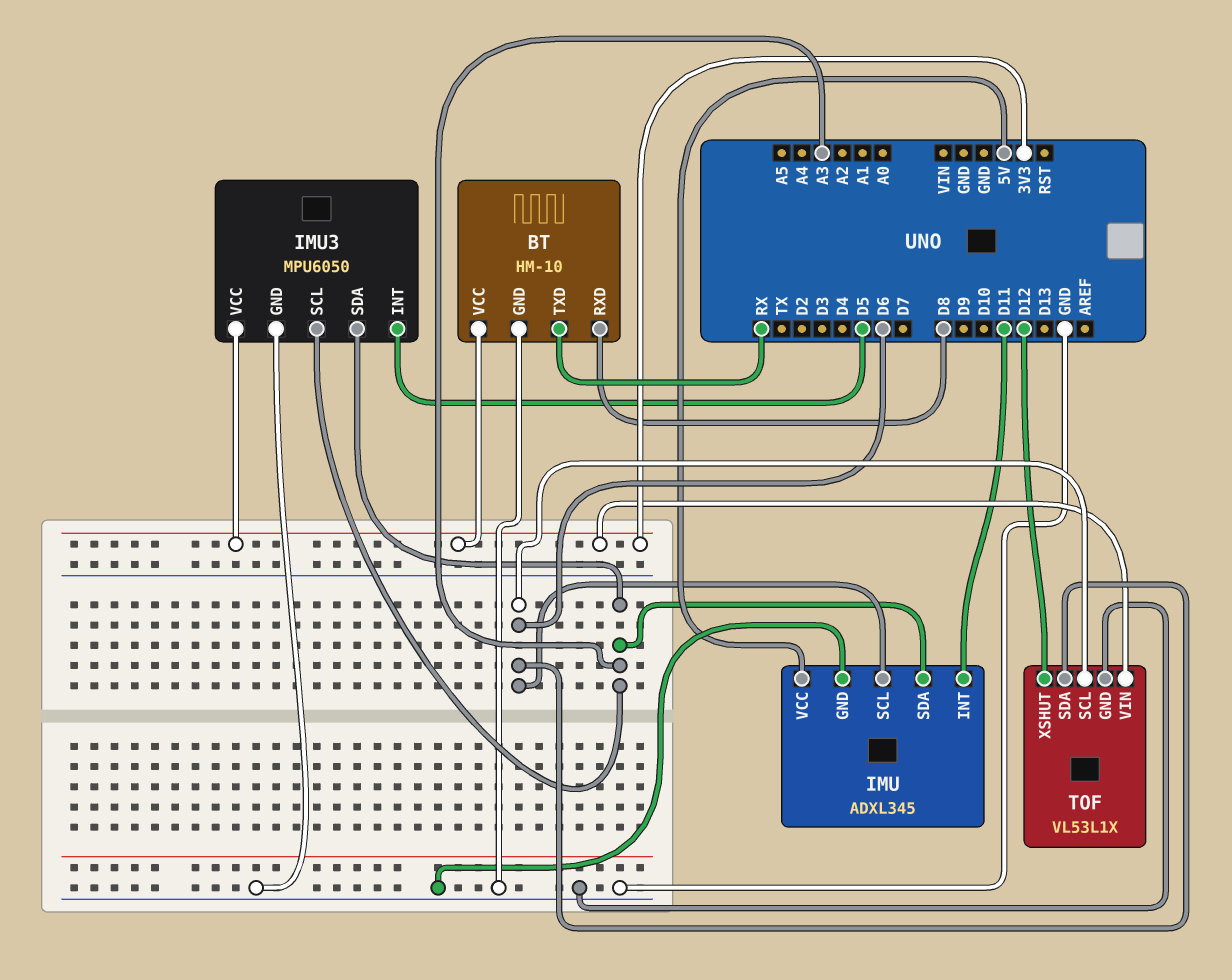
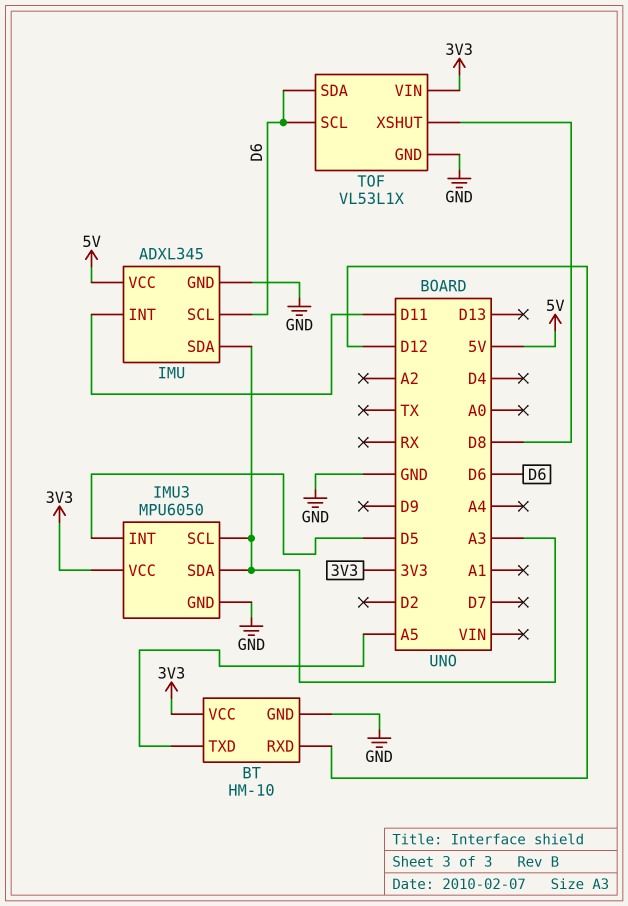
BT pin RXD: D8 -> D12
BT pin TXD: RX -> A5
TOF pin XSHUT: D12 -> D8

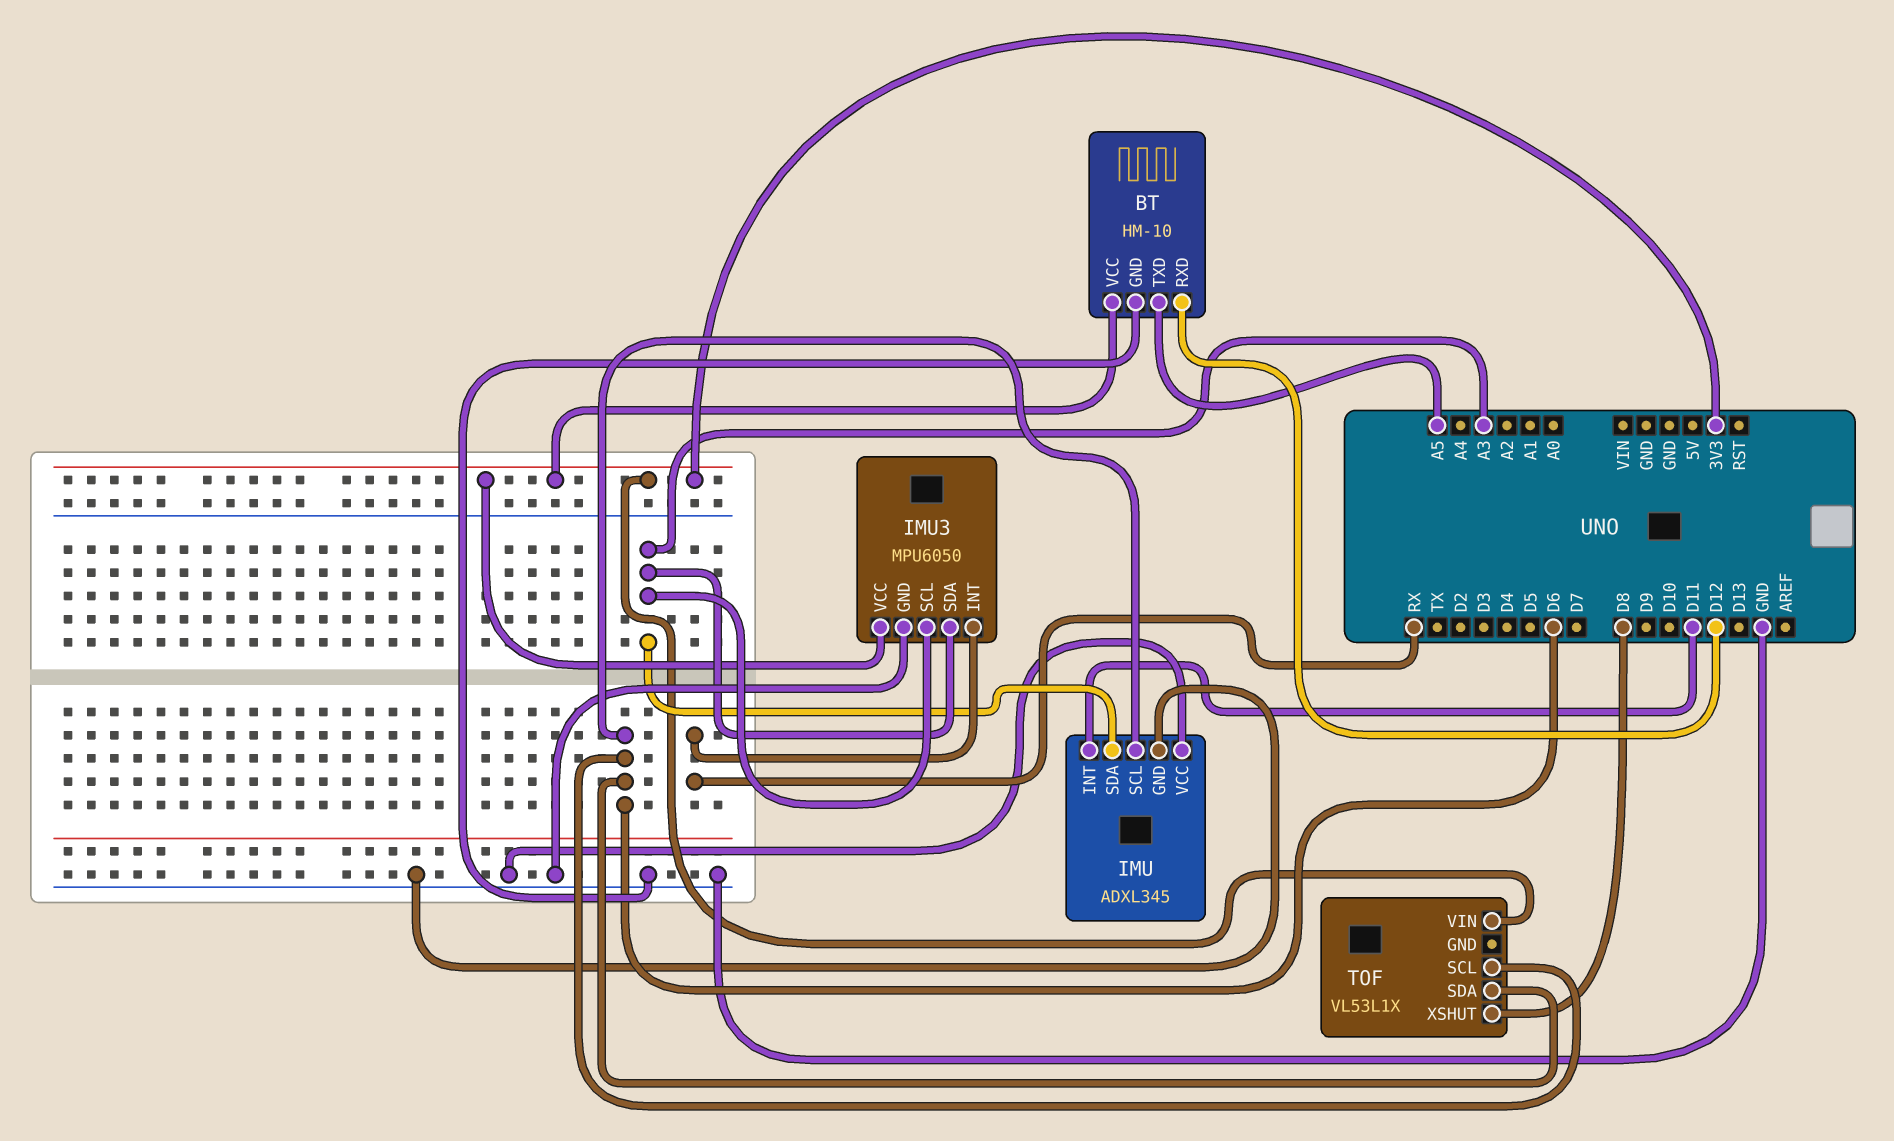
IMU pin VCC: 5V -> GND
IMU3 pin INT: D5 -> RX
TOF pin GND: GND -> none

